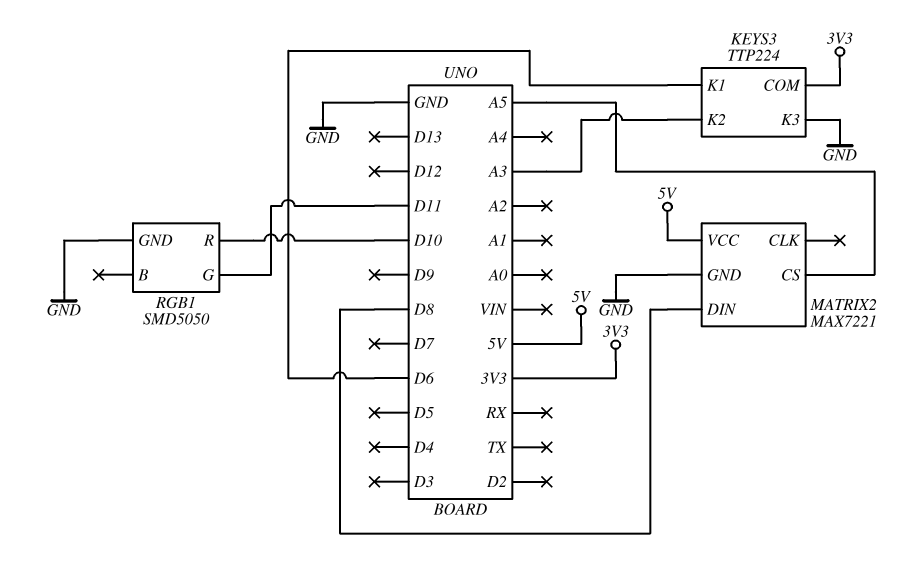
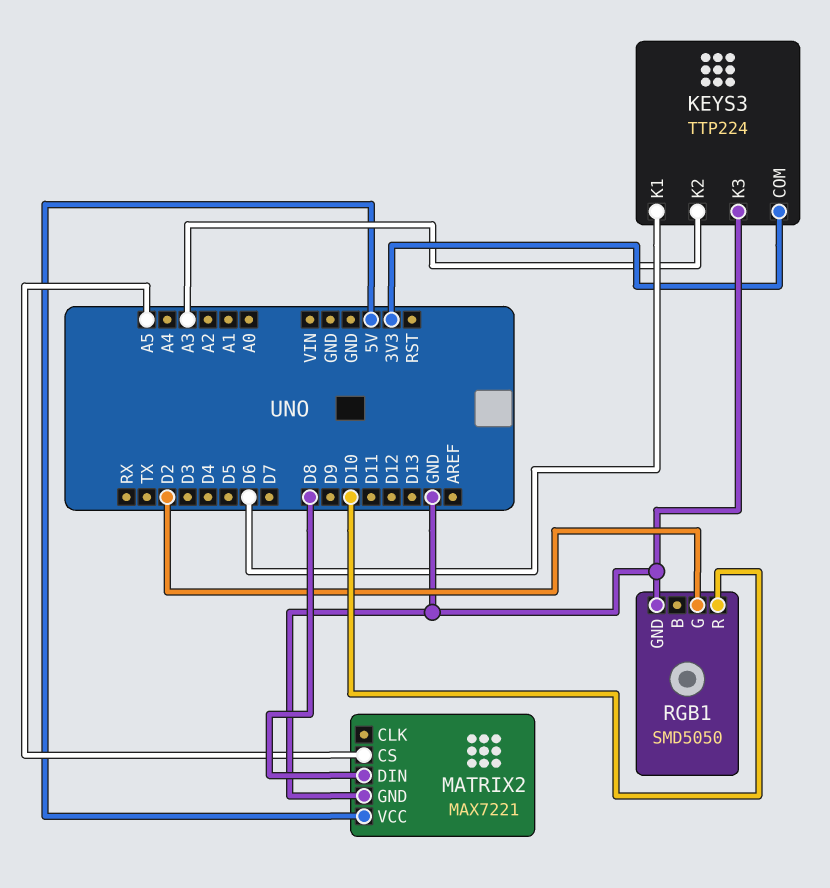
RGB1 pin G: D11 -> D2

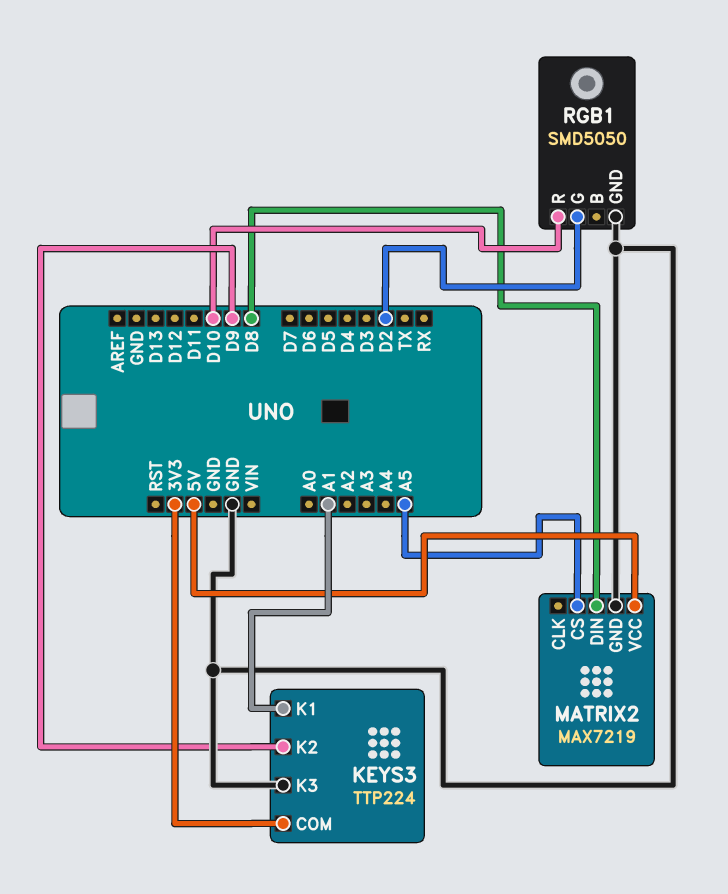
KEYS3 pin K1: D6 -> A1
KEYS3 pin K2: A3 -> D9
MATRIX2: MAX7221 -> MAX7219

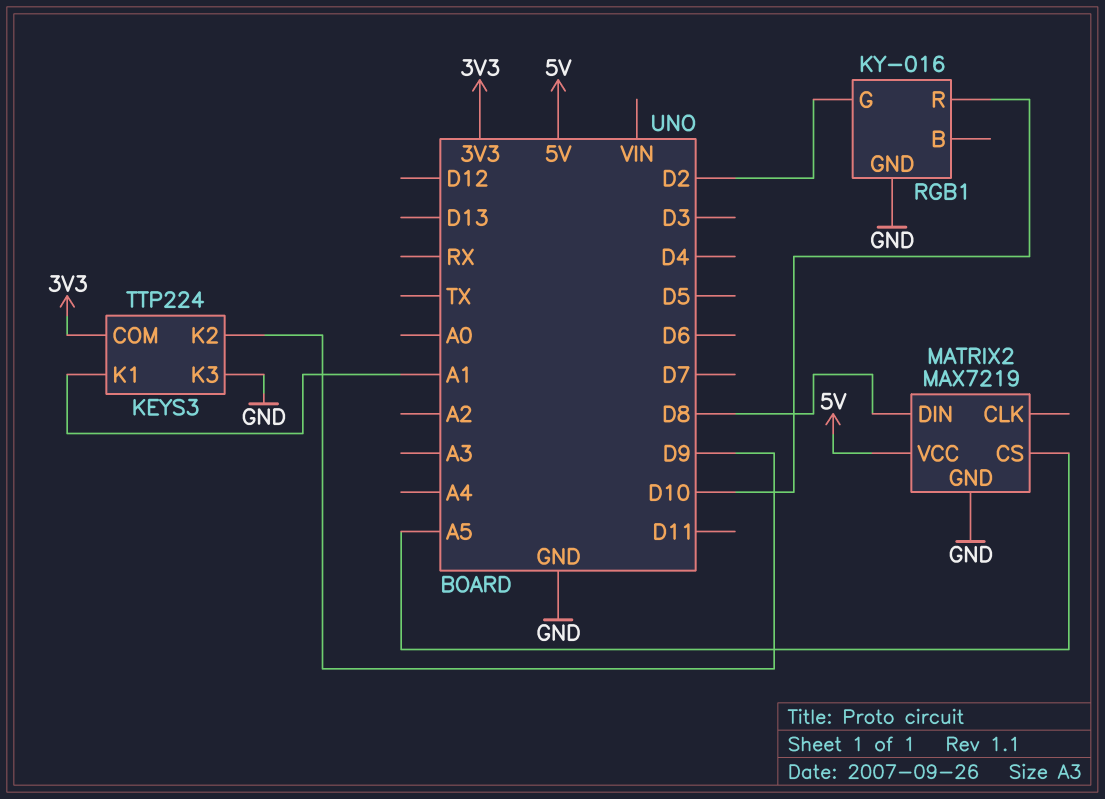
RGB1: SMD5050 -> KY-016

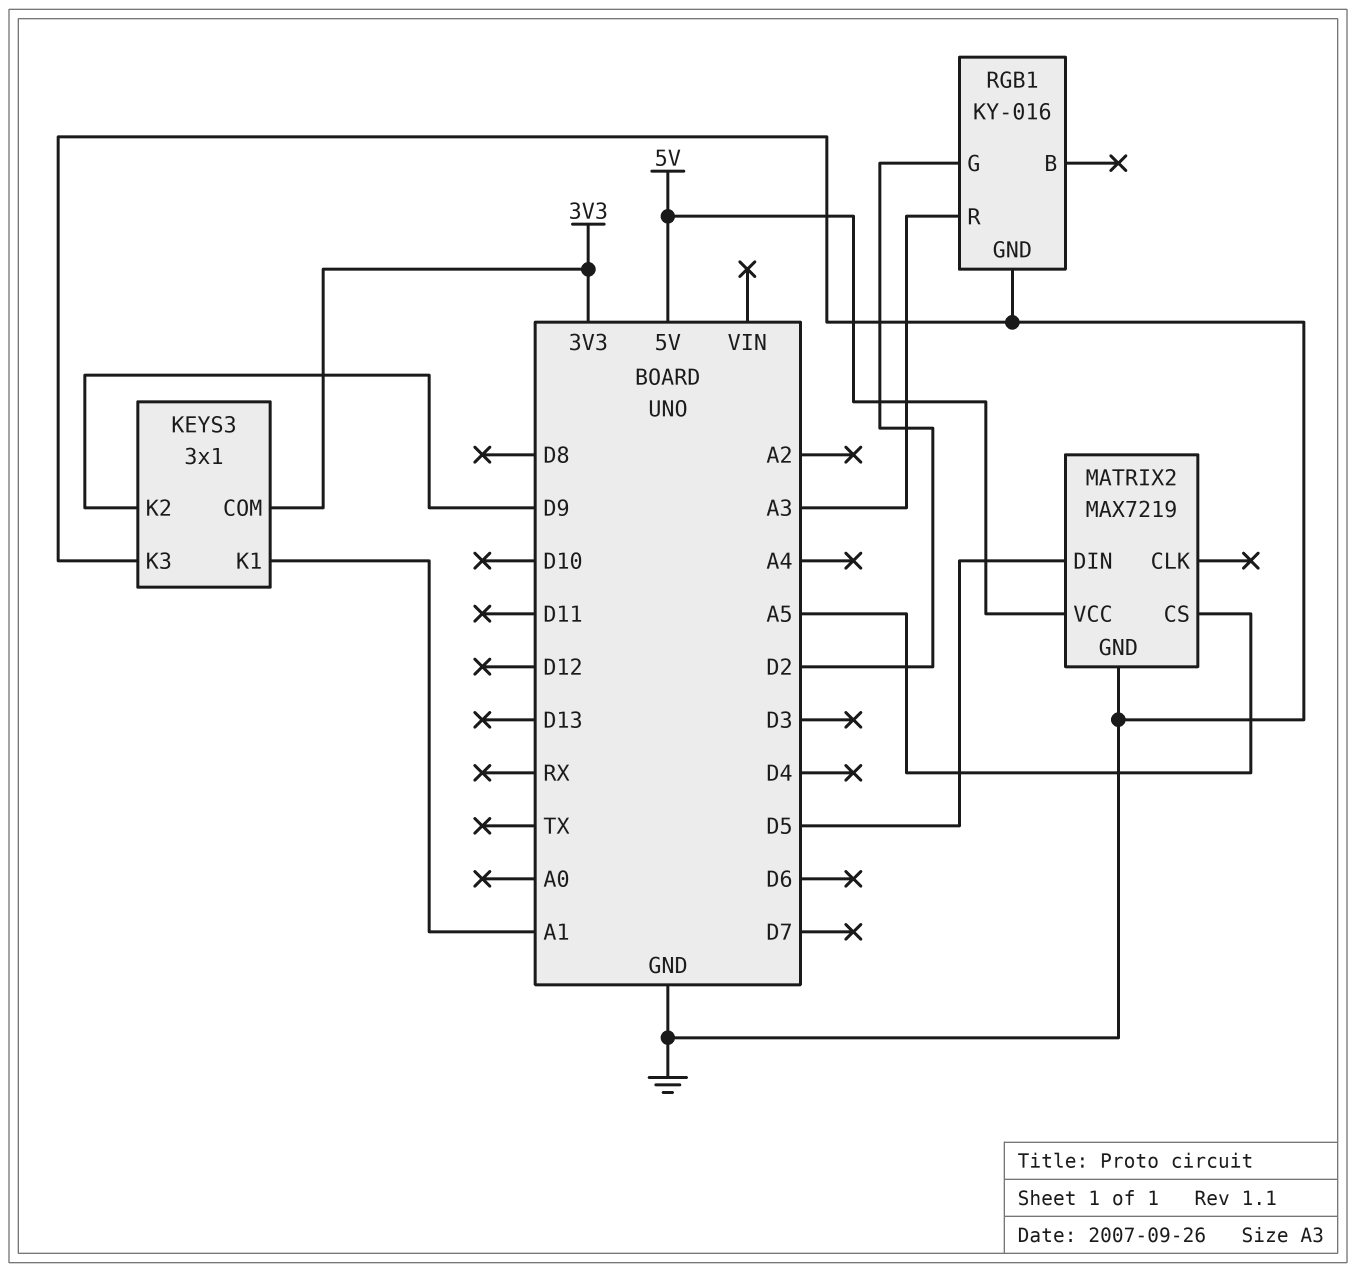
KEYS3: TTP224 -> 3x1
MATRIX2 pin DIN: D8 -> D5
RGB1 pin R: D10 -> A3

